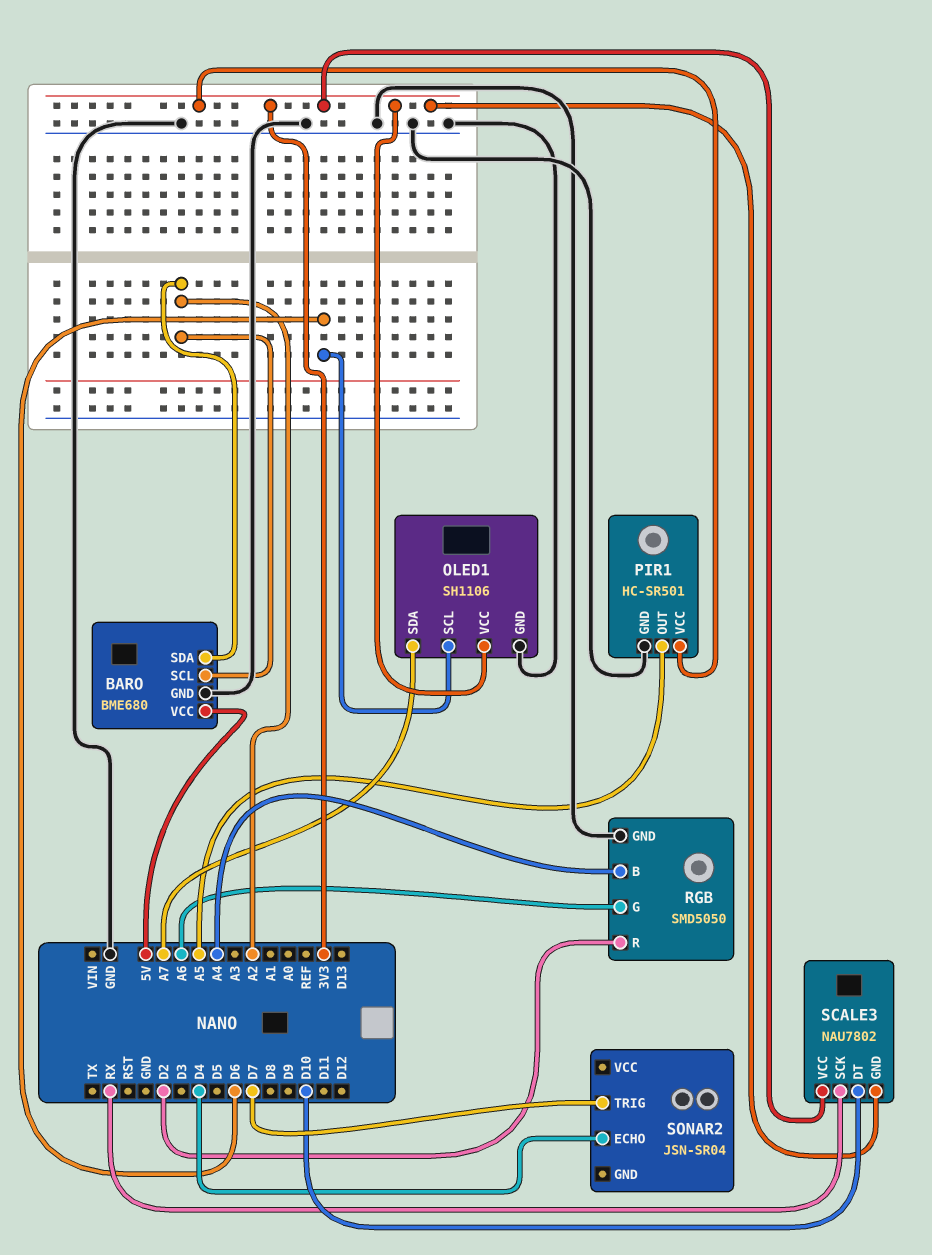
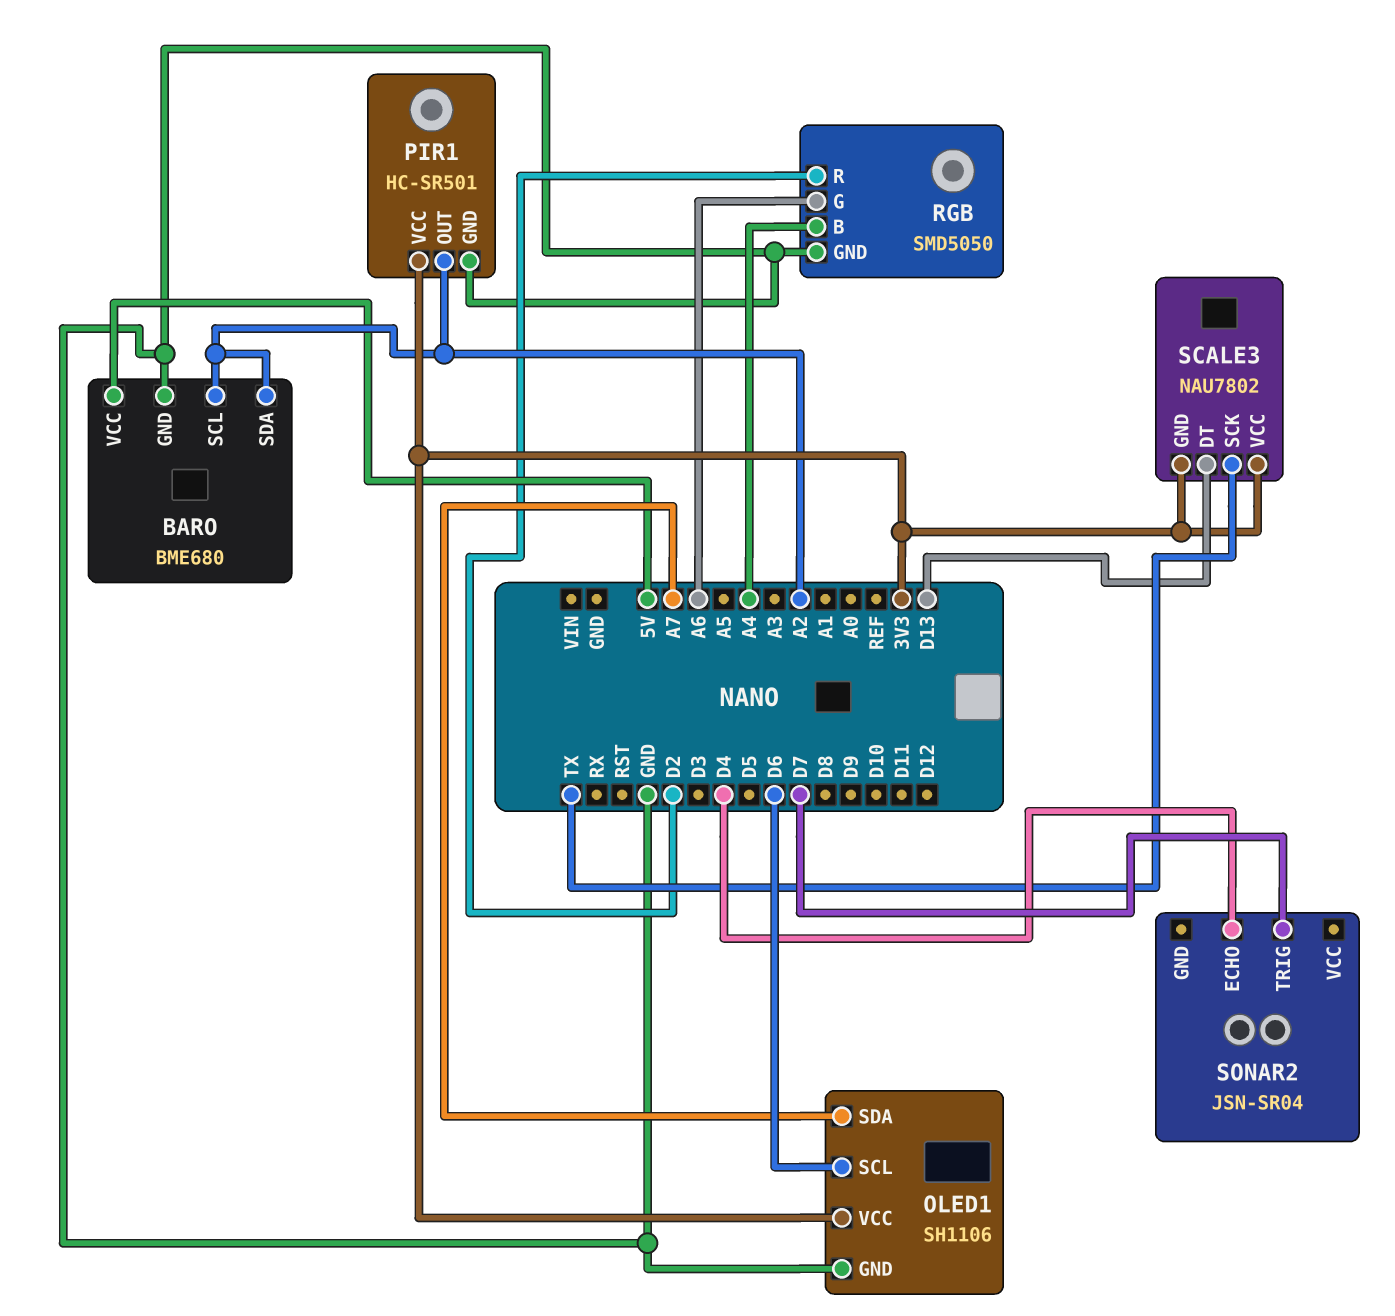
PIR1 pin OUT: A5 -> A2
SCALE3 pin DT: D10 -> D13
SCALE3 pin SCK: RX -> TX

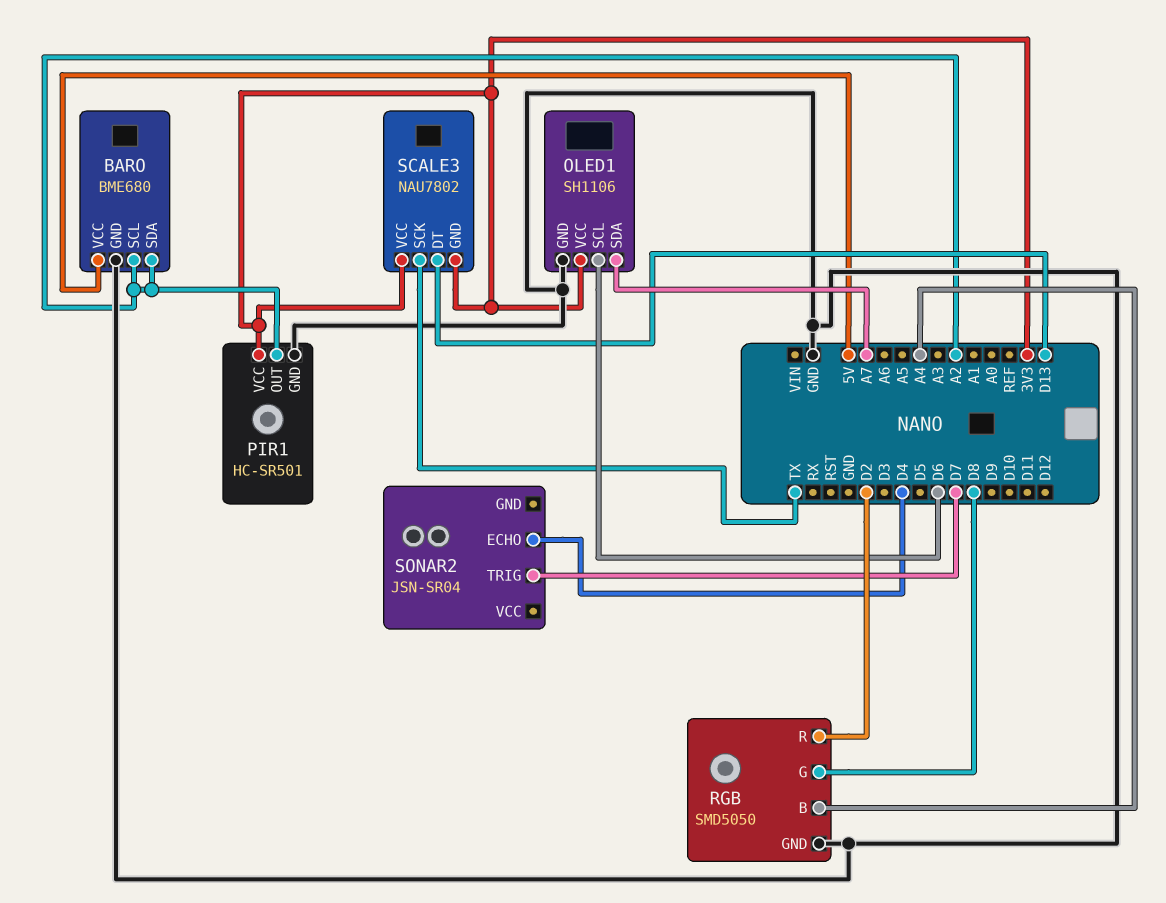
RGB pin G: A6 -> D8

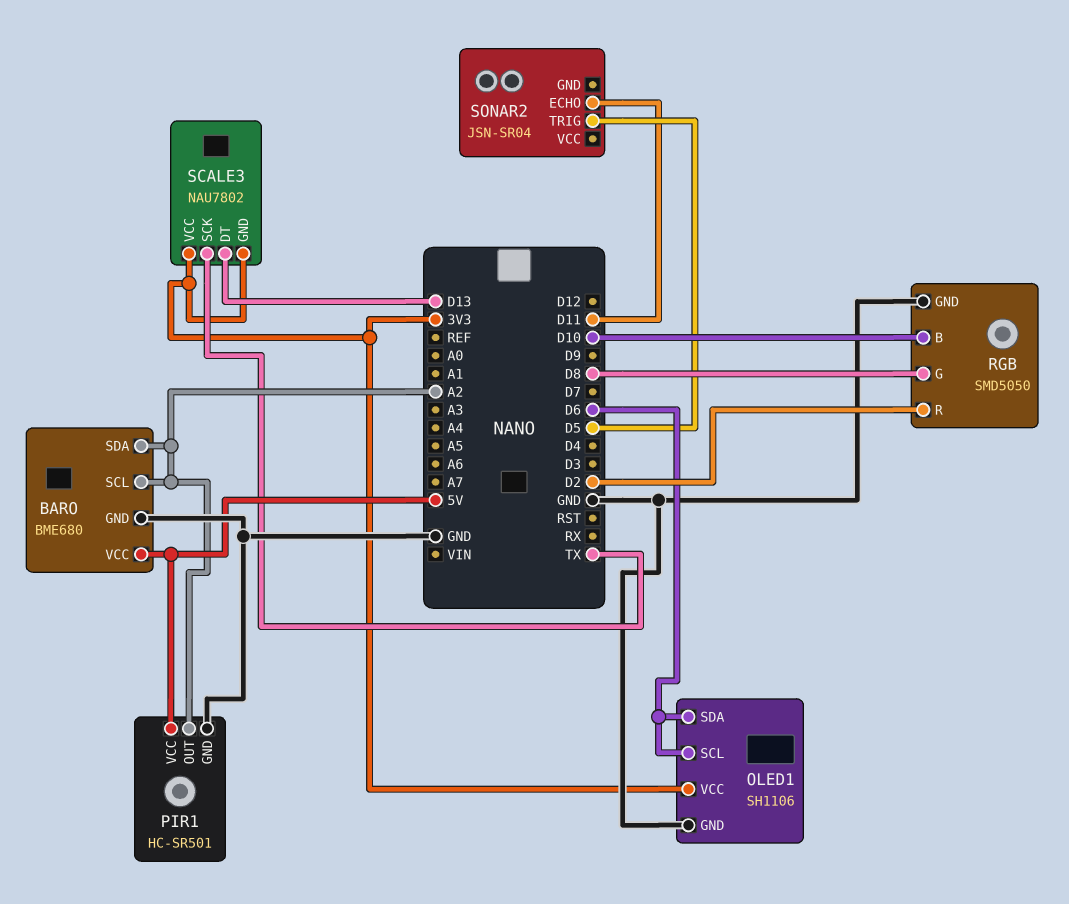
OLED1 pin SDA: A7 -> D6
PIR1 pin VCC: 3V3 -> 5V
RGB pin B: A4 -> D10
SONAR2 pin ECHO: D4 -> D11
SONAR2 pin TRIG: D7 -> D5

